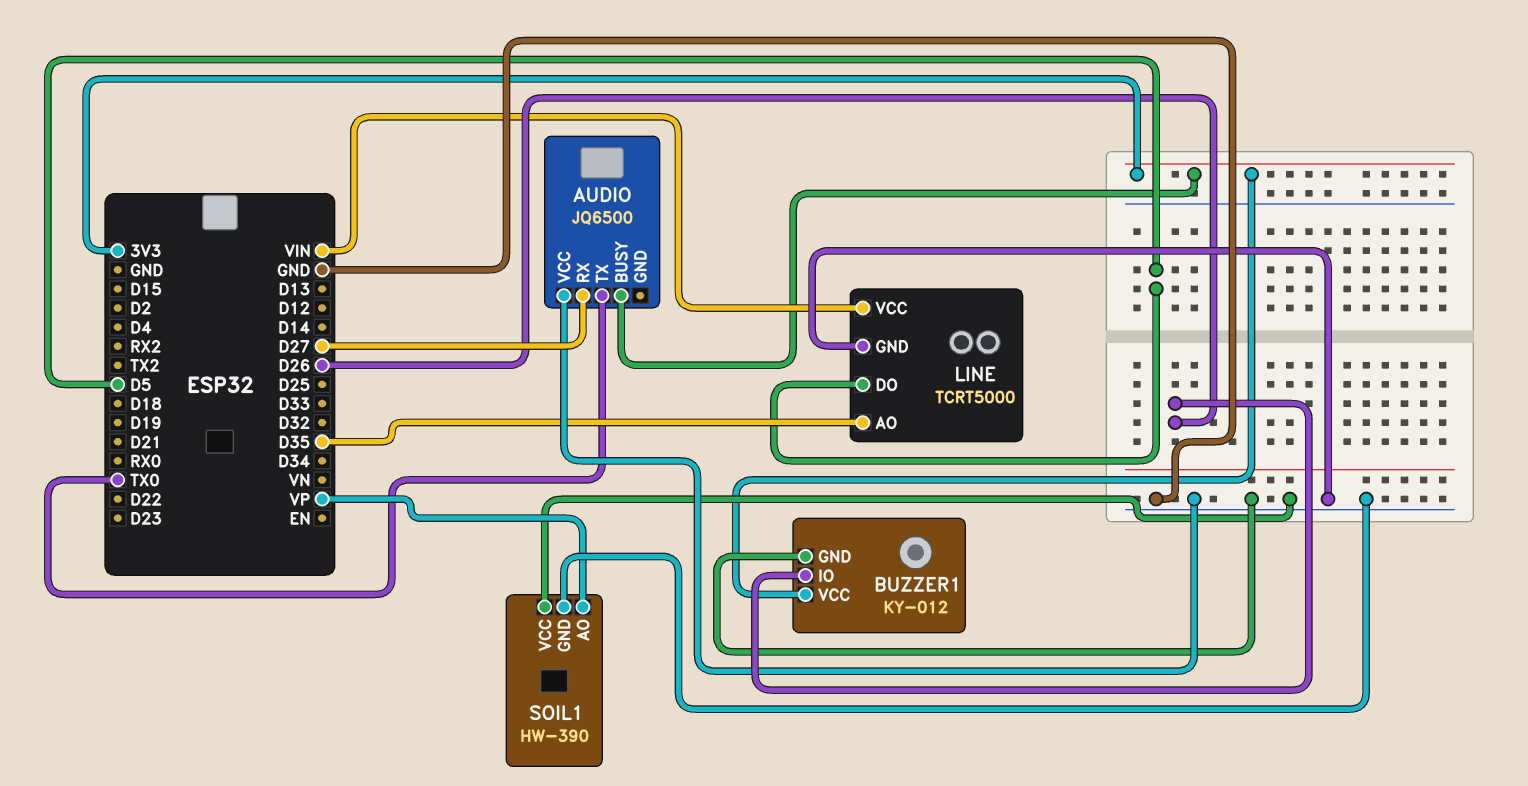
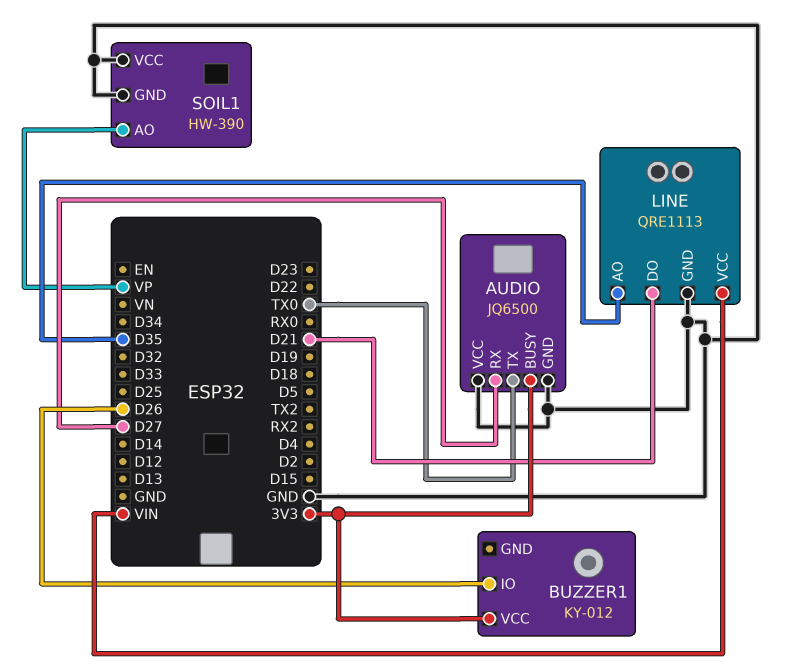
AUDIO pin GND: none -> GND
BUZZER1 pin GND: GND -> none
LINE: TCRT5000 -> QRE1113
LINE pin DO: D5 -> D21

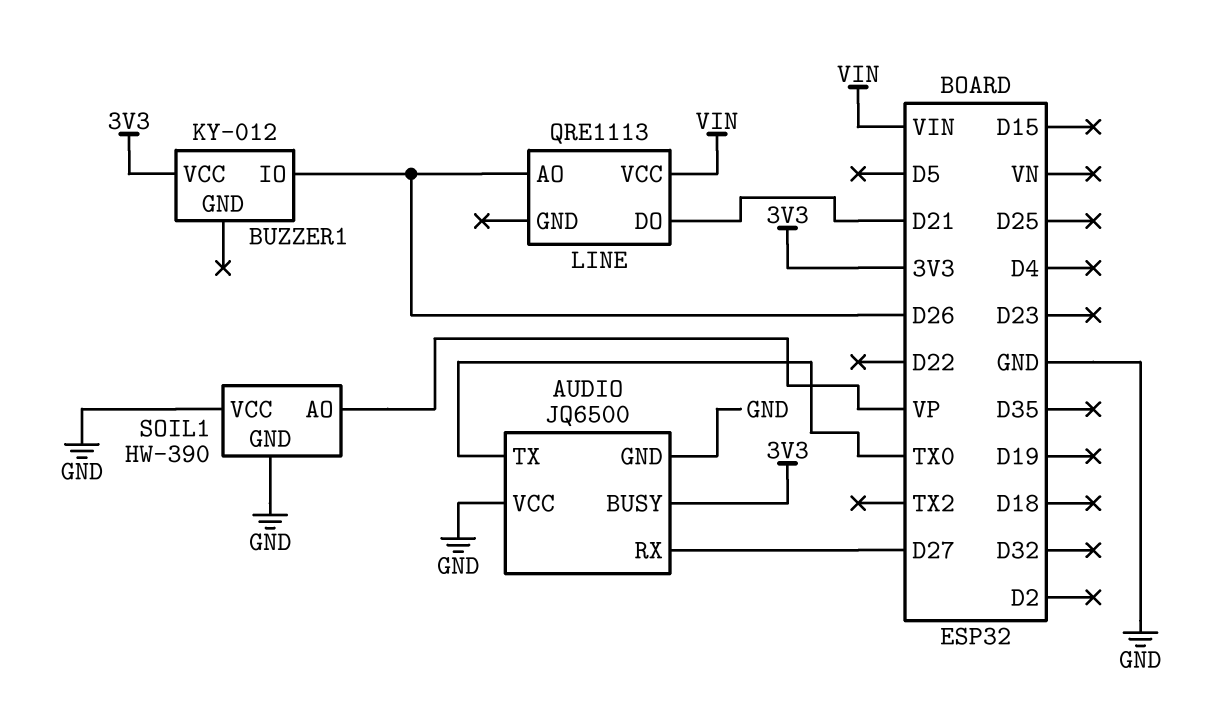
LINE pin AO: D35 -> D26
LINE pin GND: GND -> none

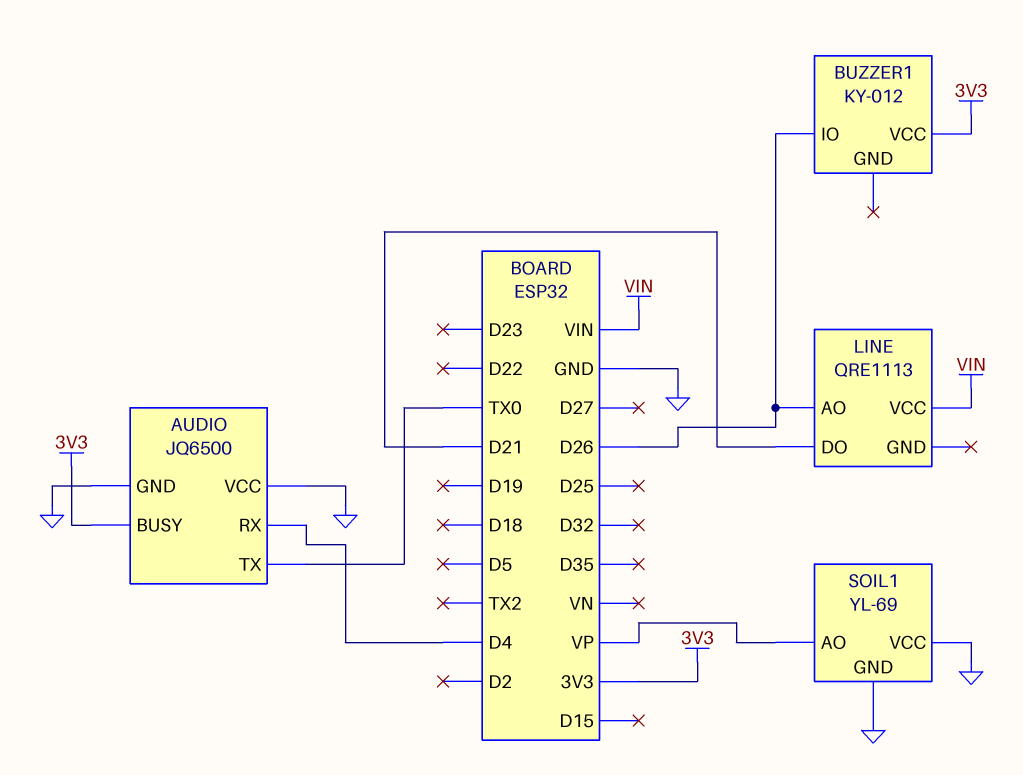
AUDIO pin RX: D27 -> D4
SOIL1: HW-390 -> YL-69

